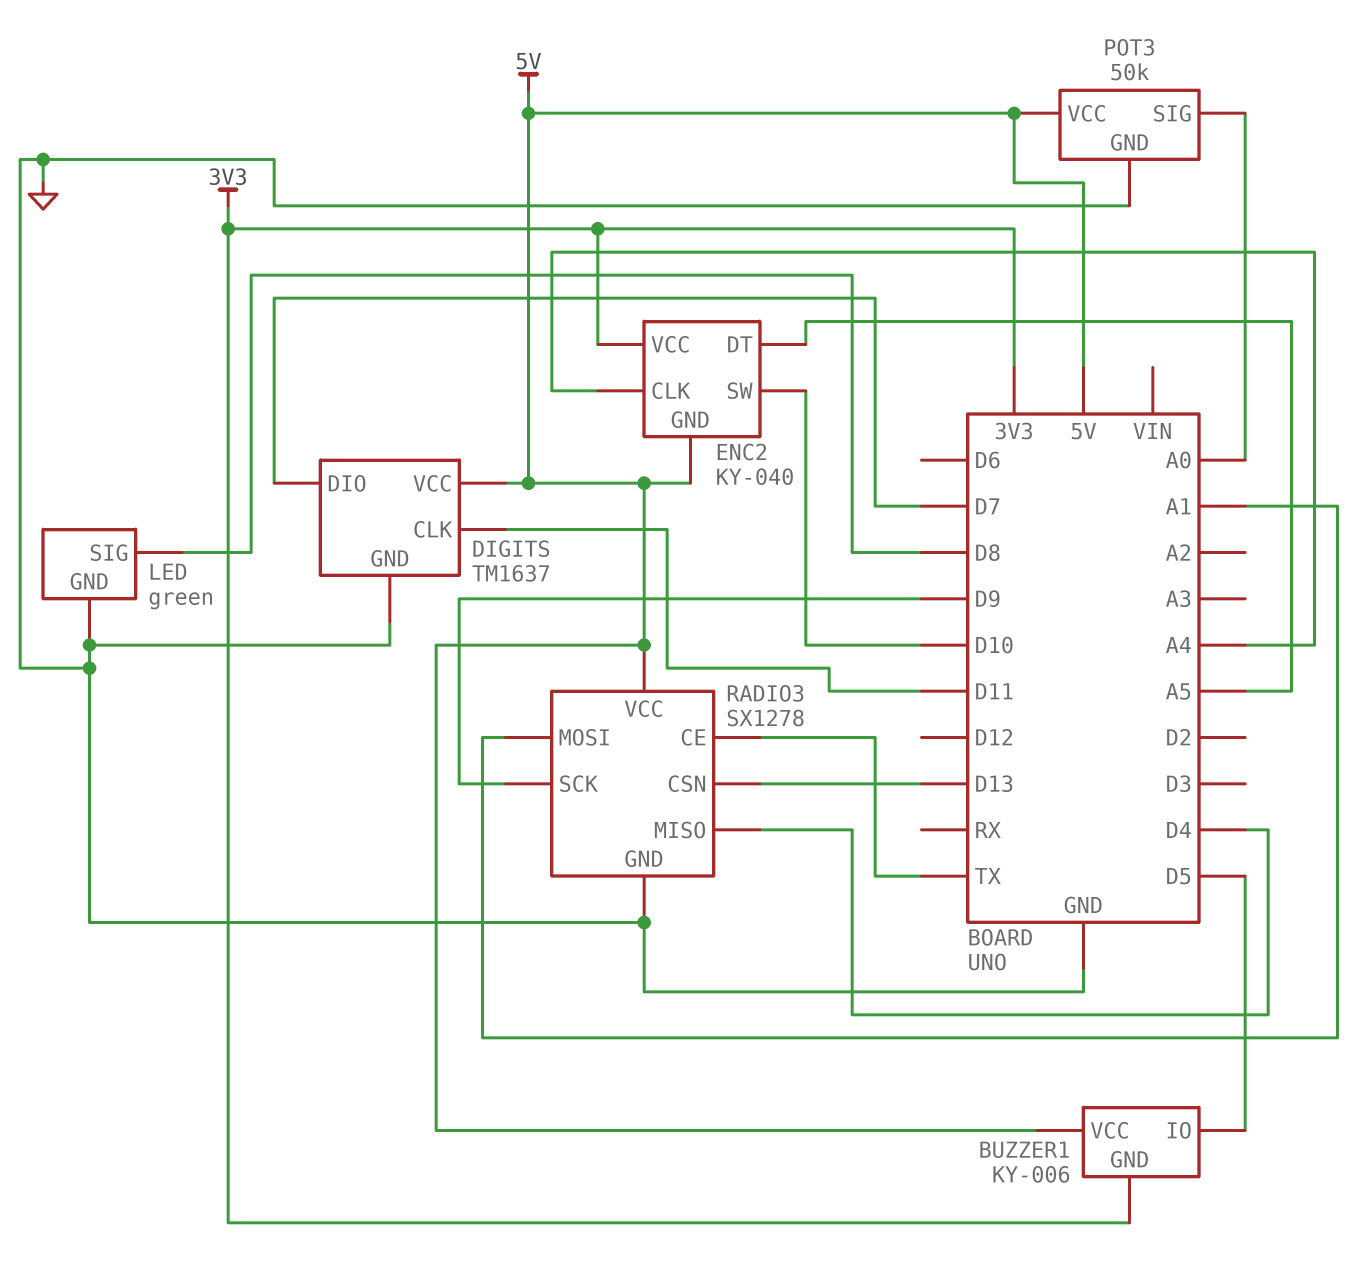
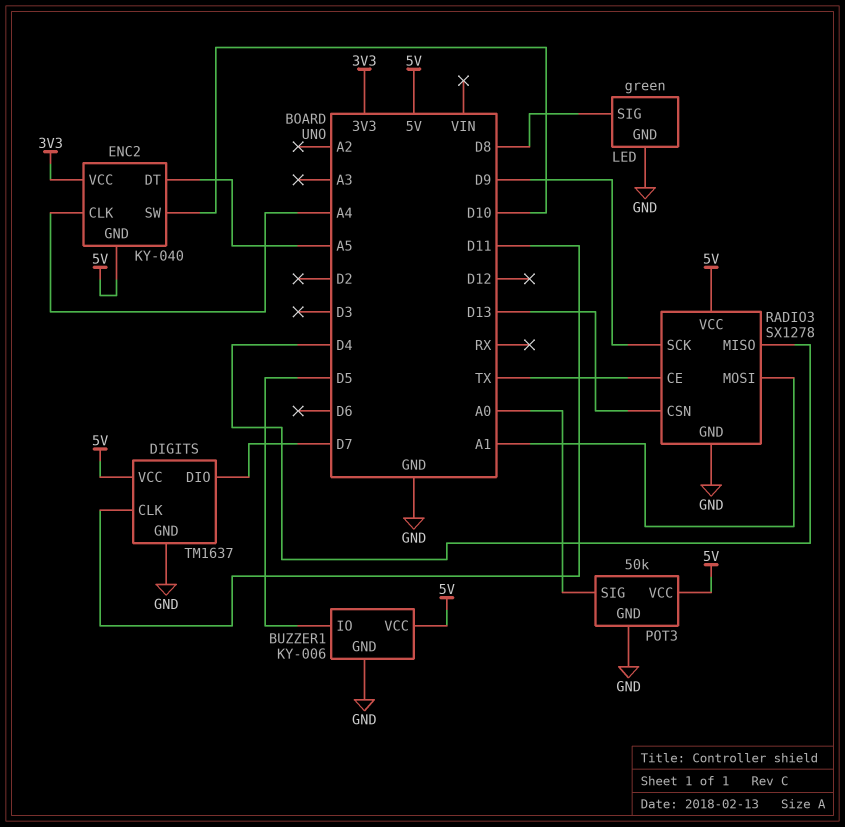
BUZZER1 pin GND: 3V3 -> GND

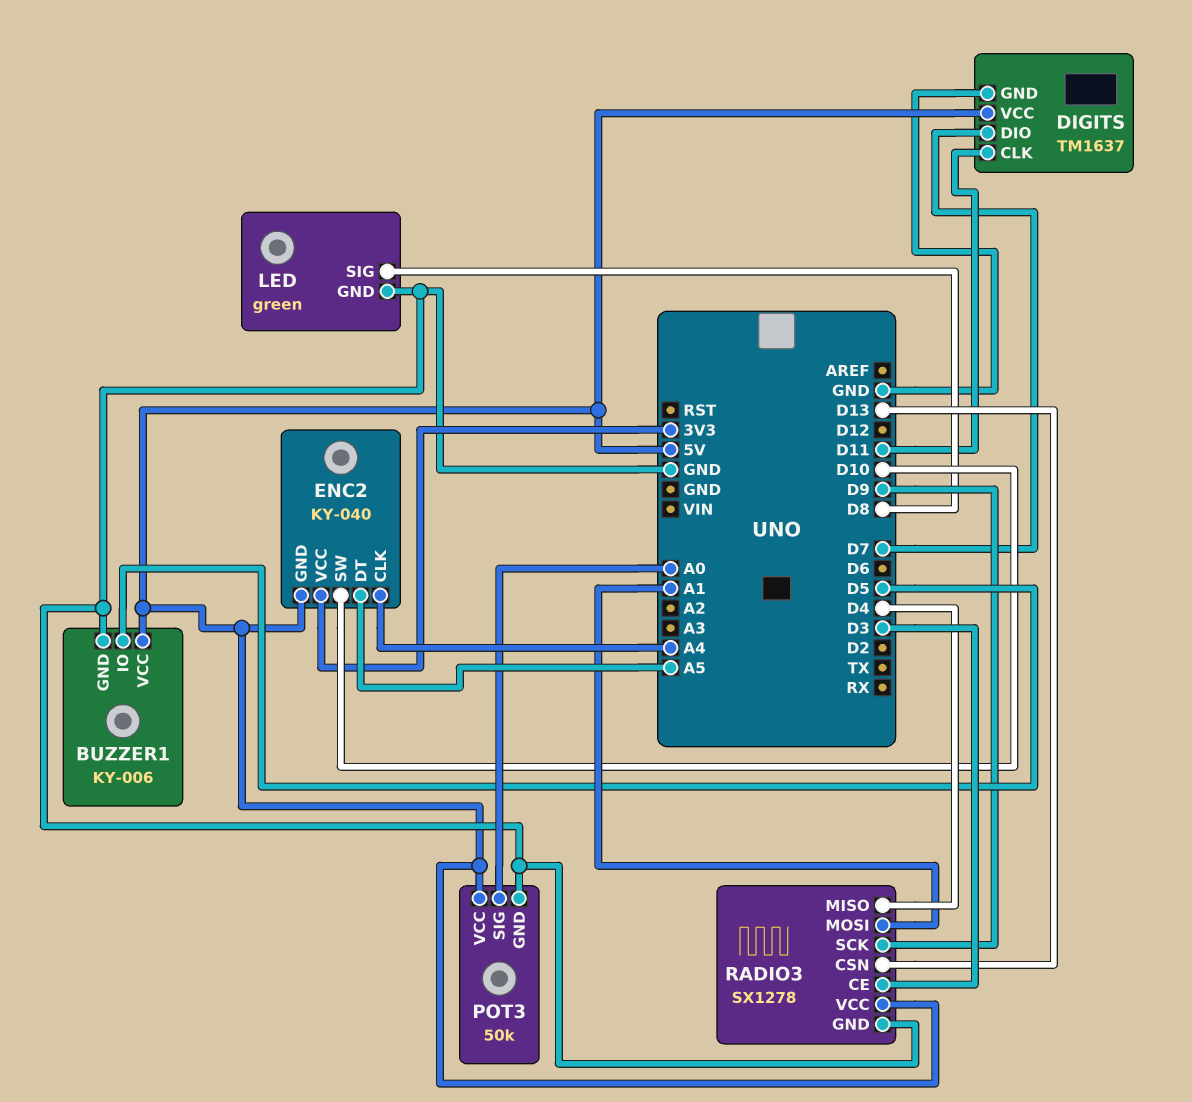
RADIO3 pin CE: TX -> D3

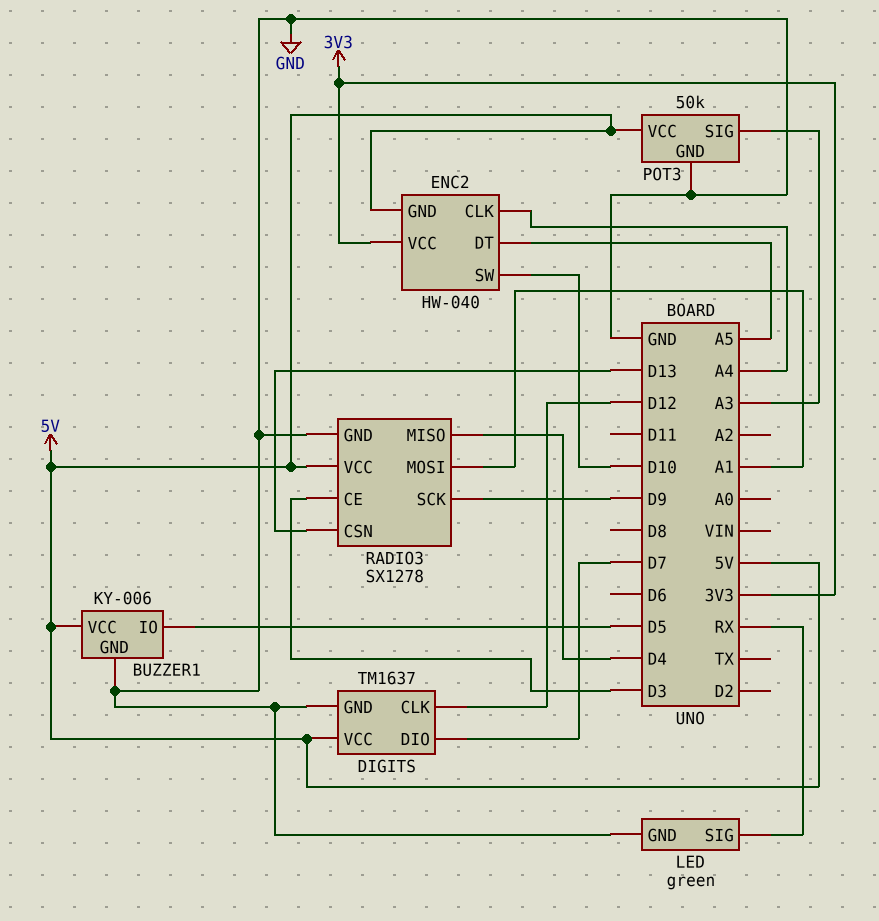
DIGITS pin CLK: D11 -> D12
ENC2: KY-040 -> HW-040
LED pin SIG: D8 -> RX
POT3 pin SIG: A0 -> A3

